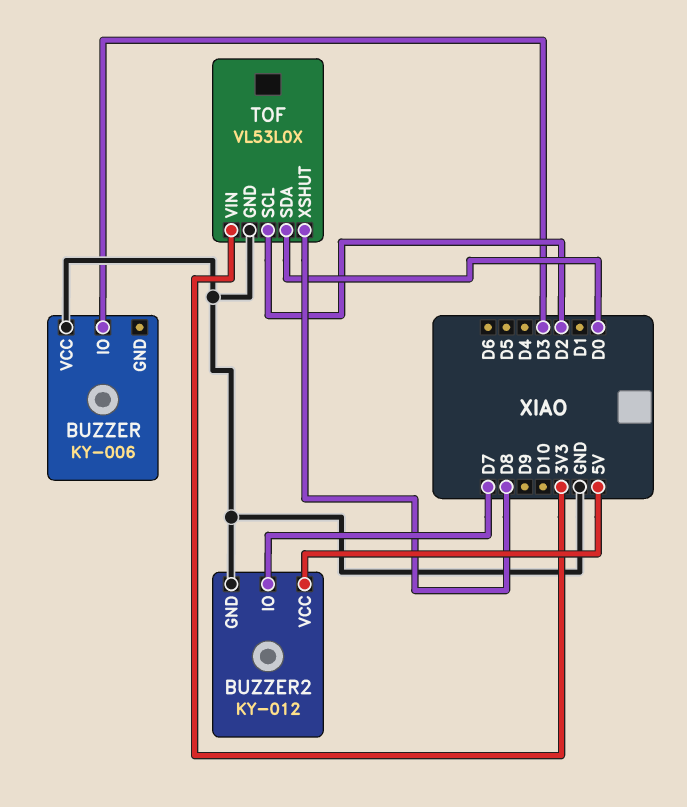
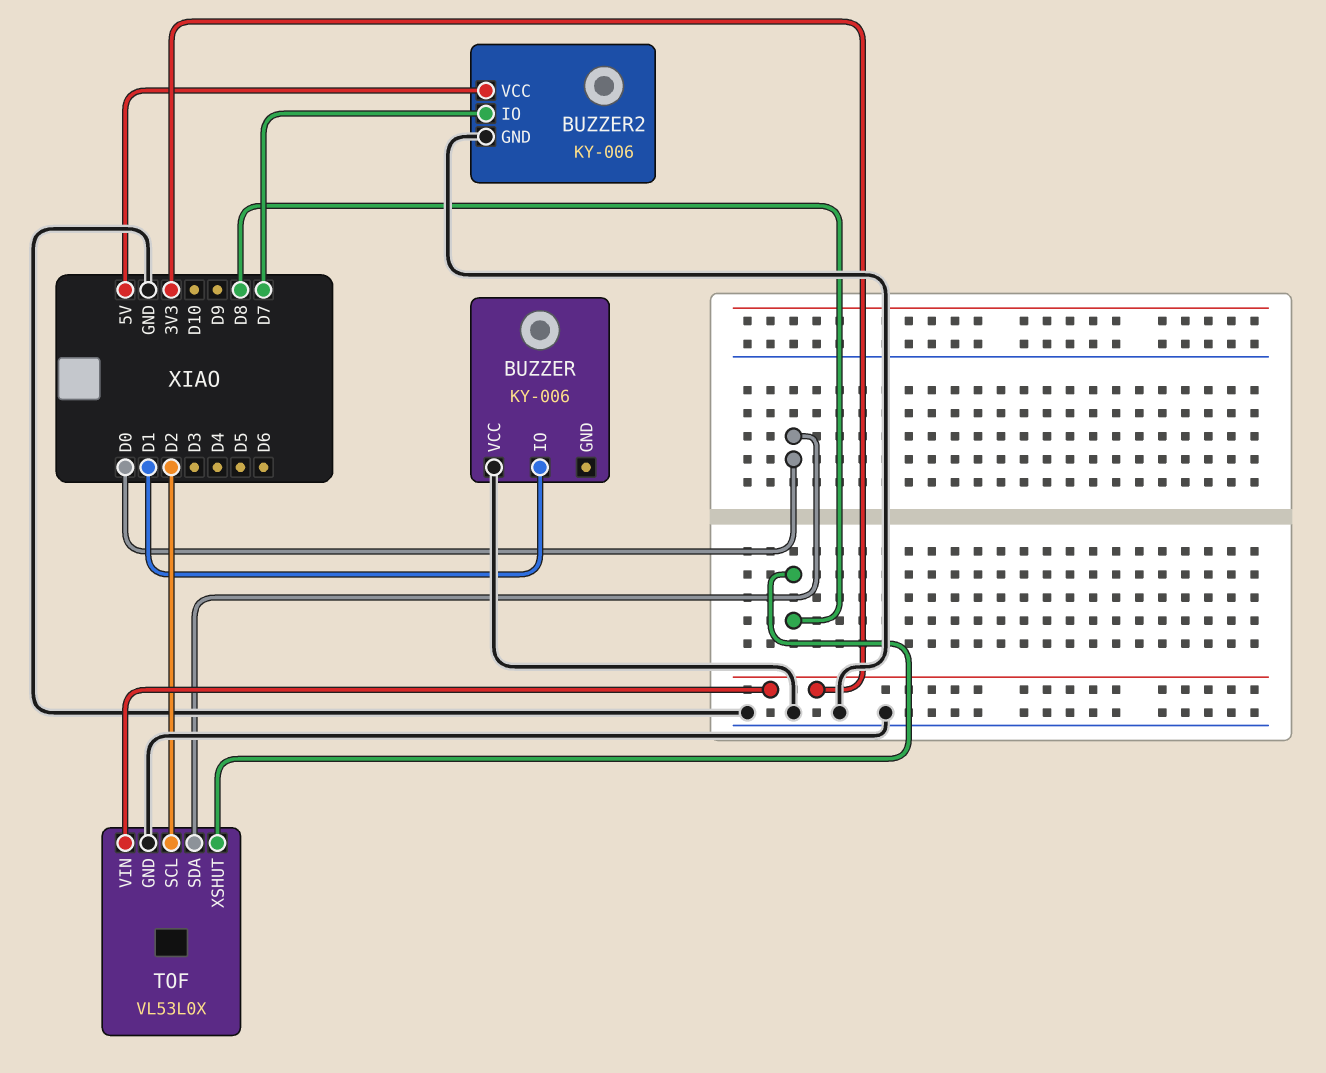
BUZZER pin IO: D3 -> D1
BUZZER2: KY-012 -> KY-006

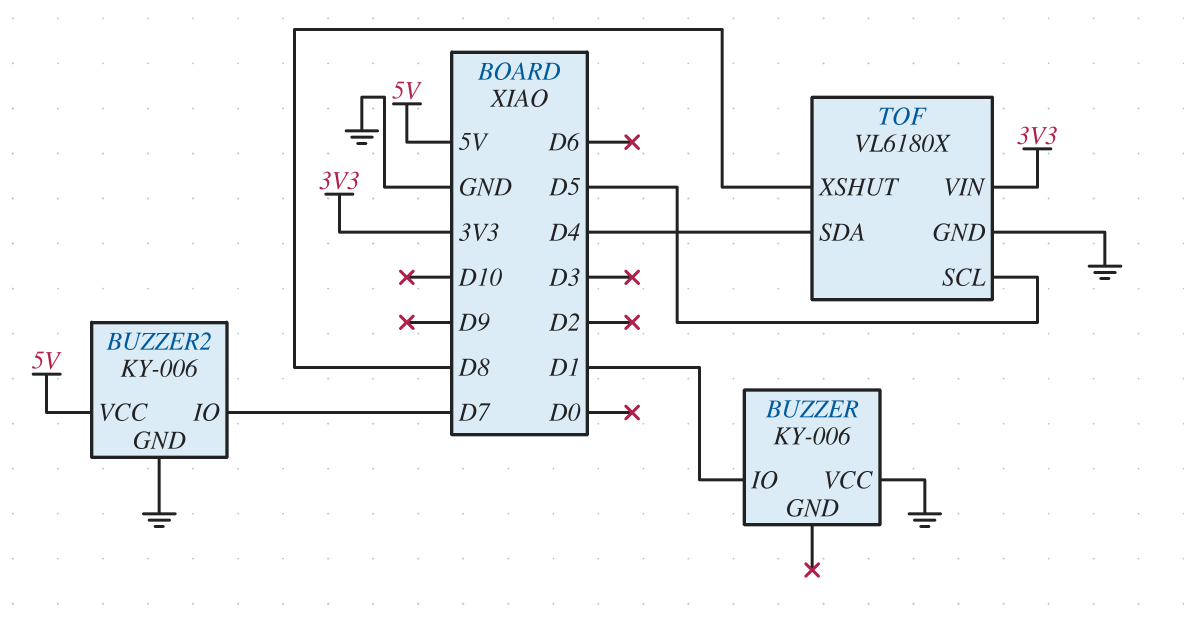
TOF: VL53L0X -> VL6180X
TOF pin SCL: D2 -> D5
TOF pin SDA: D0 -> D4

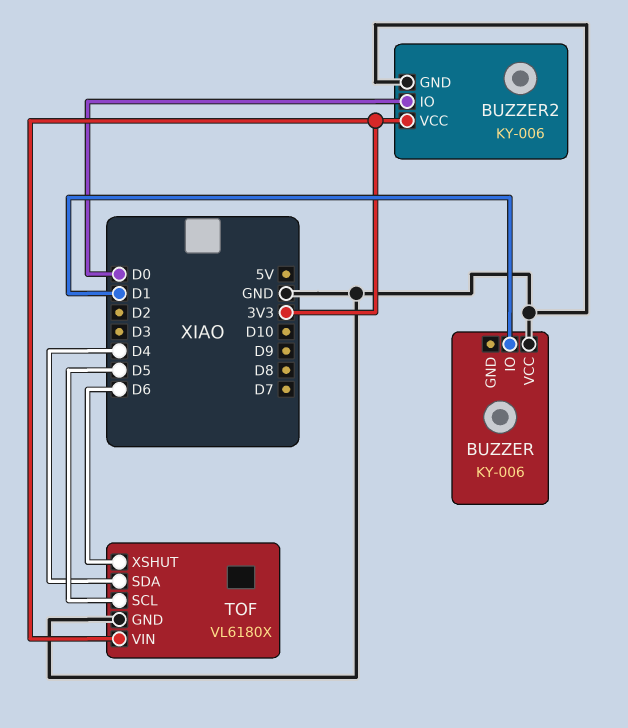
BUZZER2 pin IO: D7 -> D0
BUZZER2 pin VCC: 5V -> 3V3
TOF pin XSHUT: D8 -> D6

